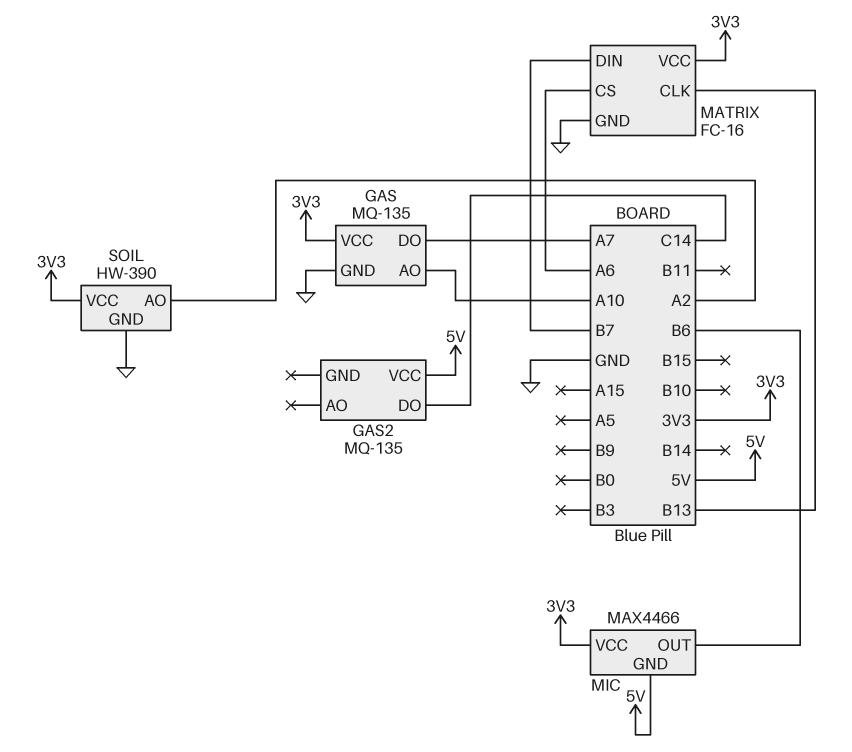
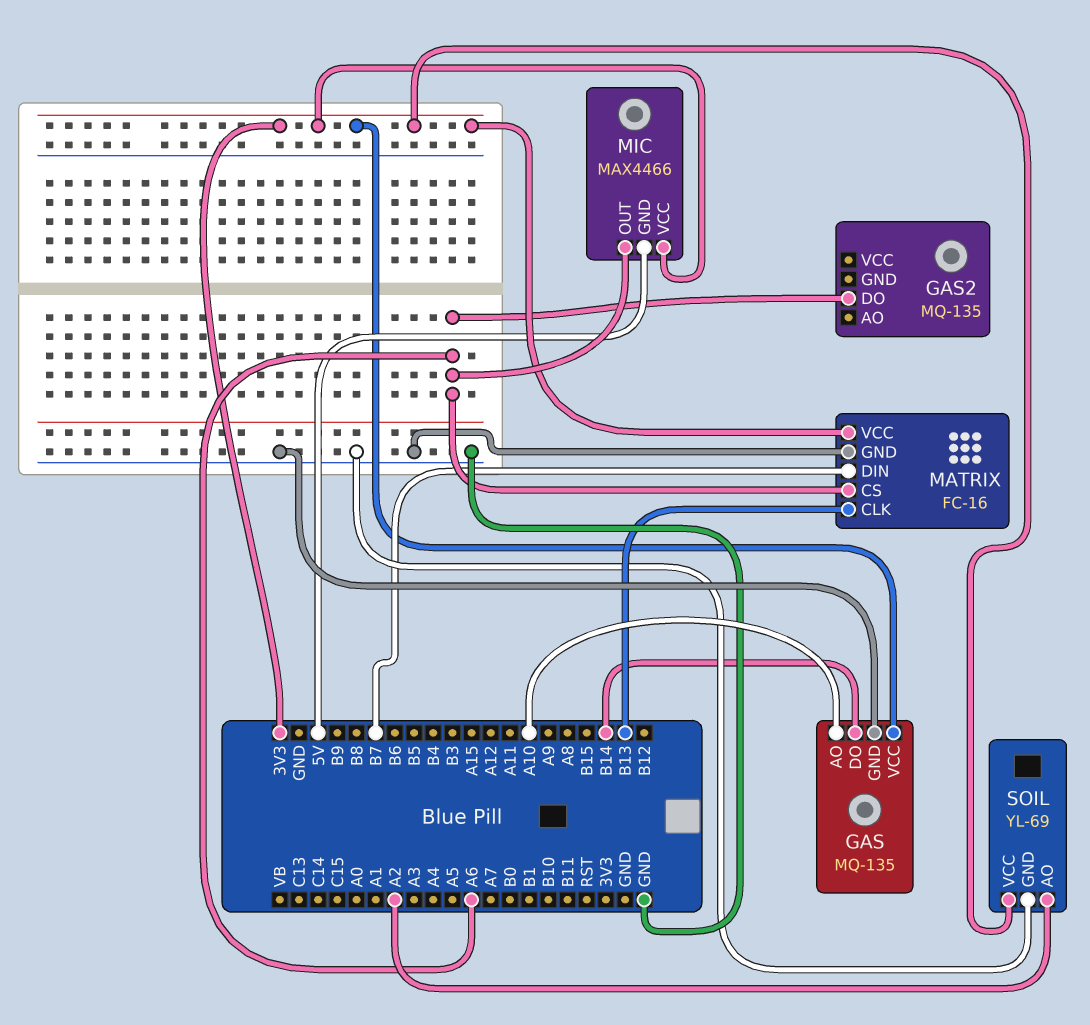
GAS pin DO: A7 -> B14
GAS2 pin DO: C14 -> A6
GAS2 pin VCC: 5V -> none
MIC pin OUT: B6 -> A6
SOIL: HW-390 -> YL-69

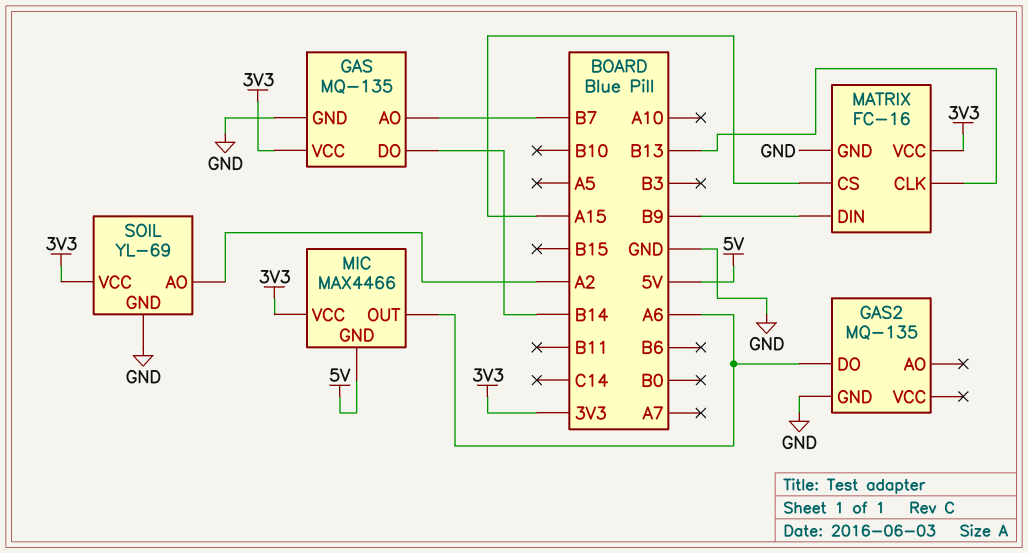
GAS pin AO: A10 -> B7
GAS2 pin GND: none -> GND
MATRIX pin CS: A6 -> A15
MATRIX pin DIN: B7 -> B9

